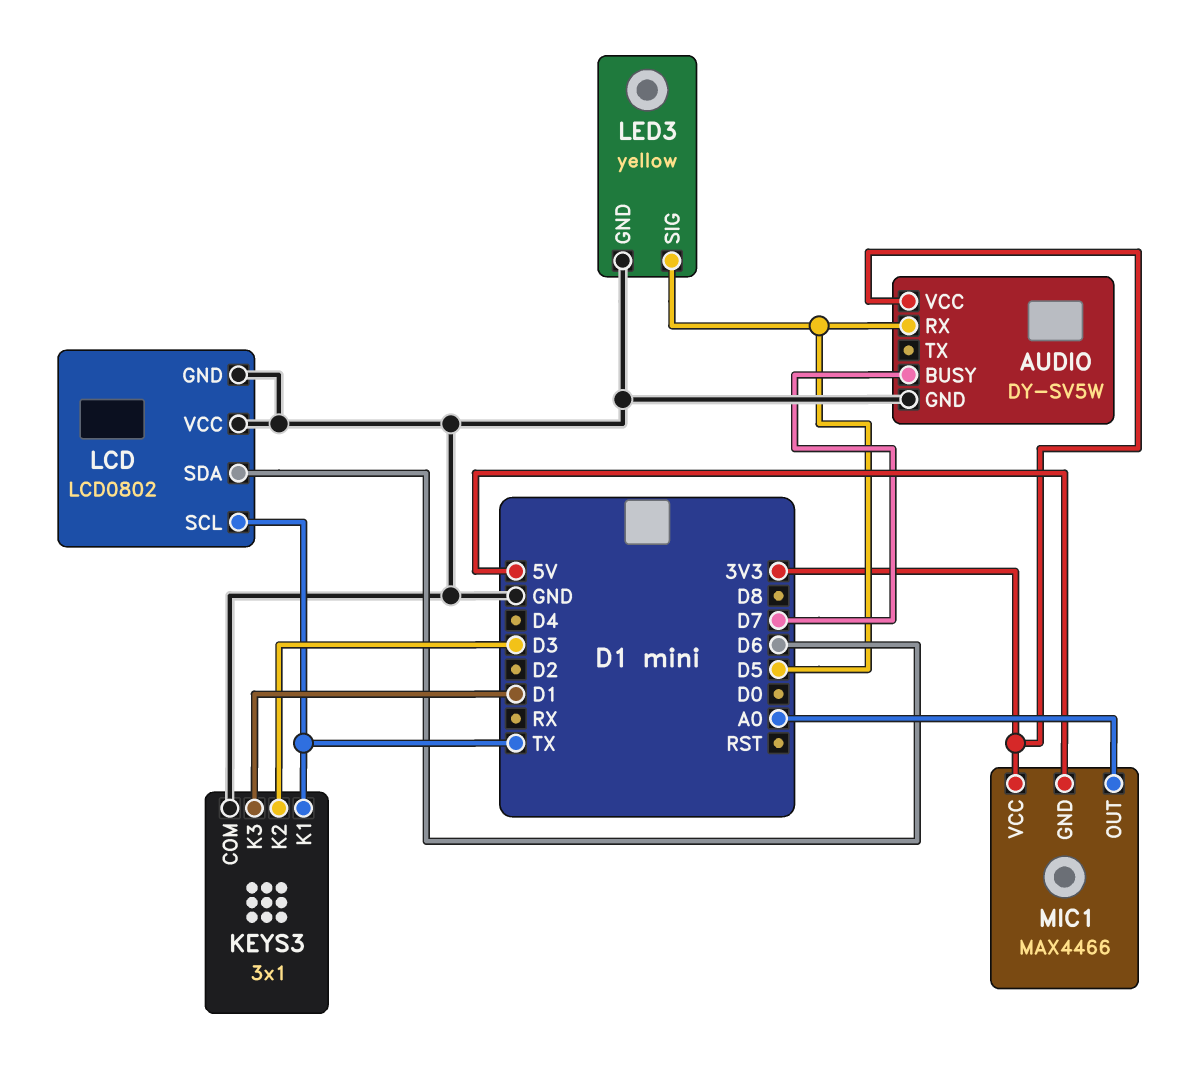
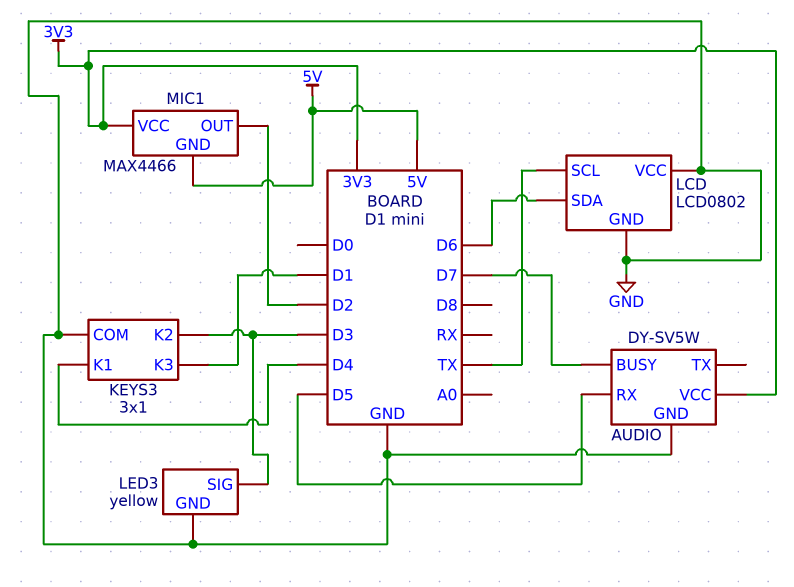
KEYS3 pin K1: TX -> D4
LED3 pin SIG: D5 -> D3
MIC1 pin OUT: A0 -> D2

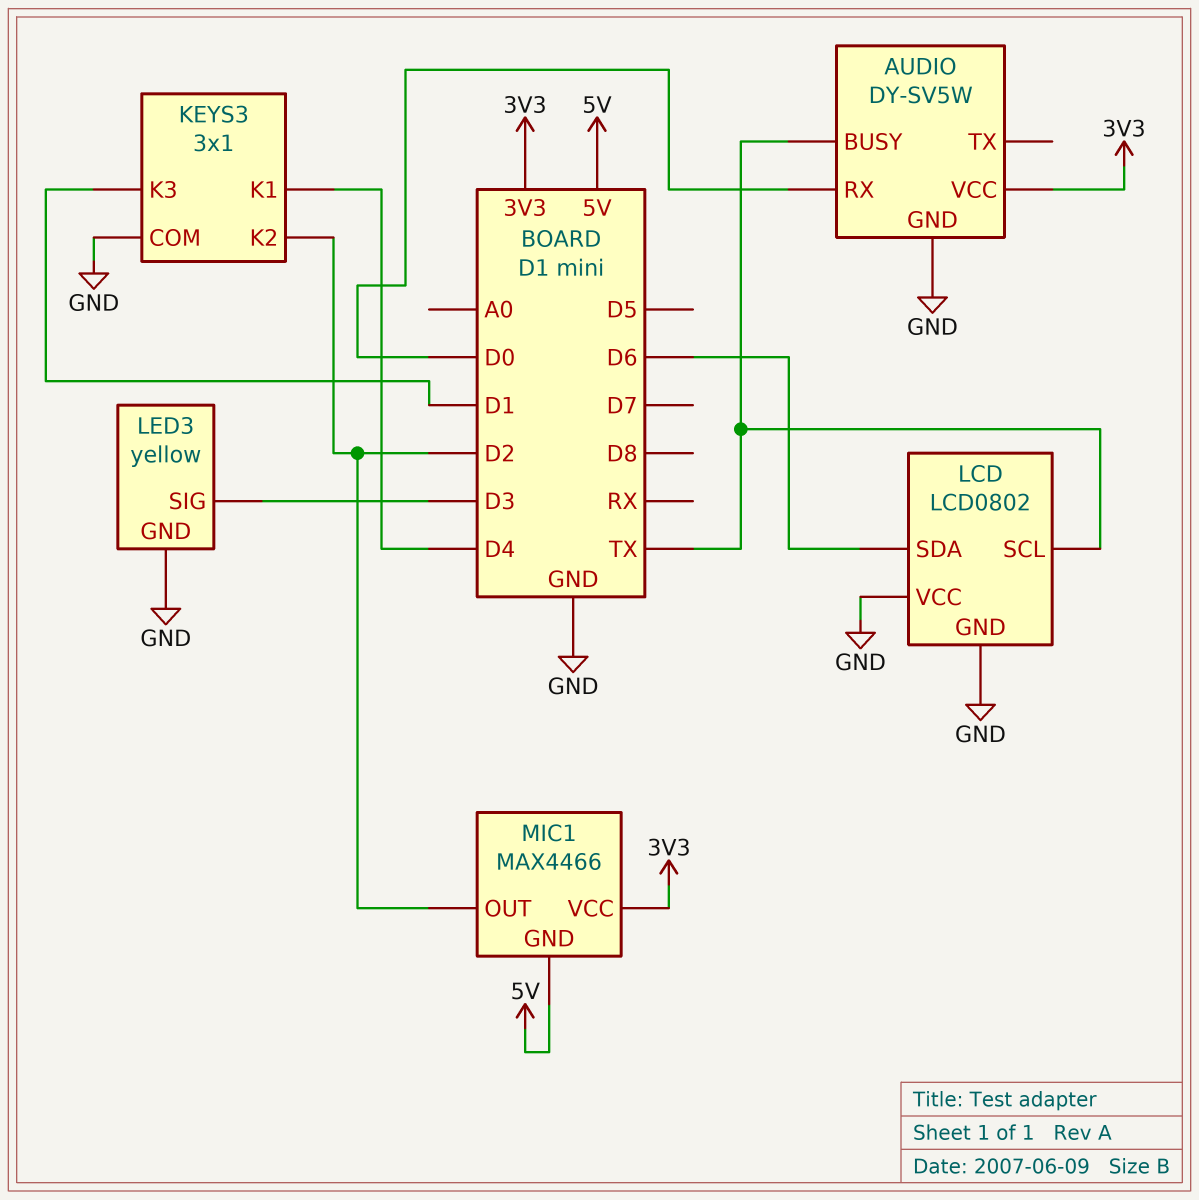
AUDIO pin BUSY: D7 -> TX
AUDIO pin RX: D5 -> D0
KEYS3 pin K2: D3 -> D2

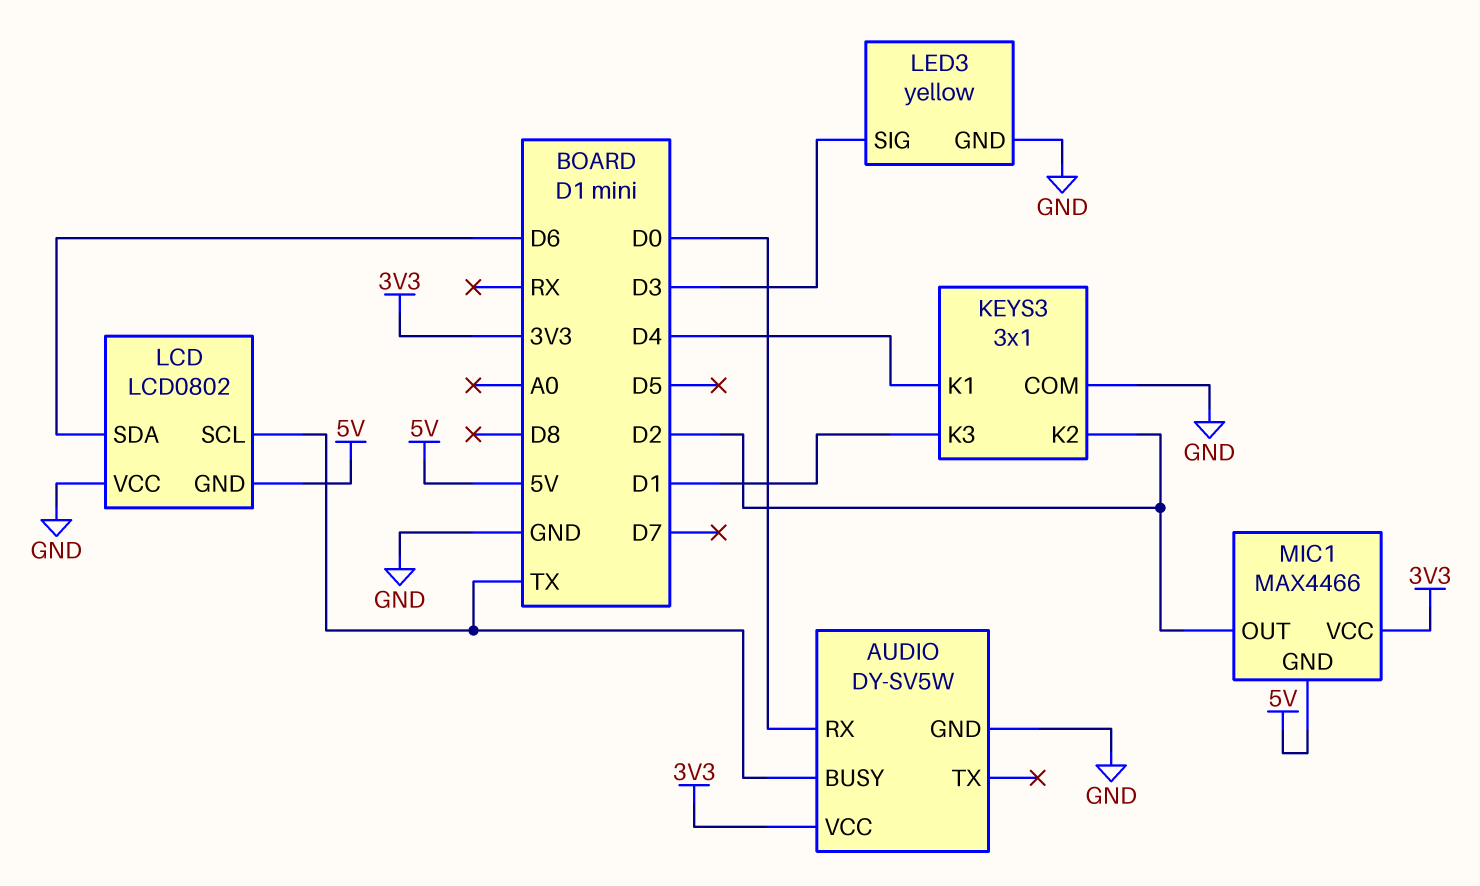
LCD pin GND: GND -> 5V

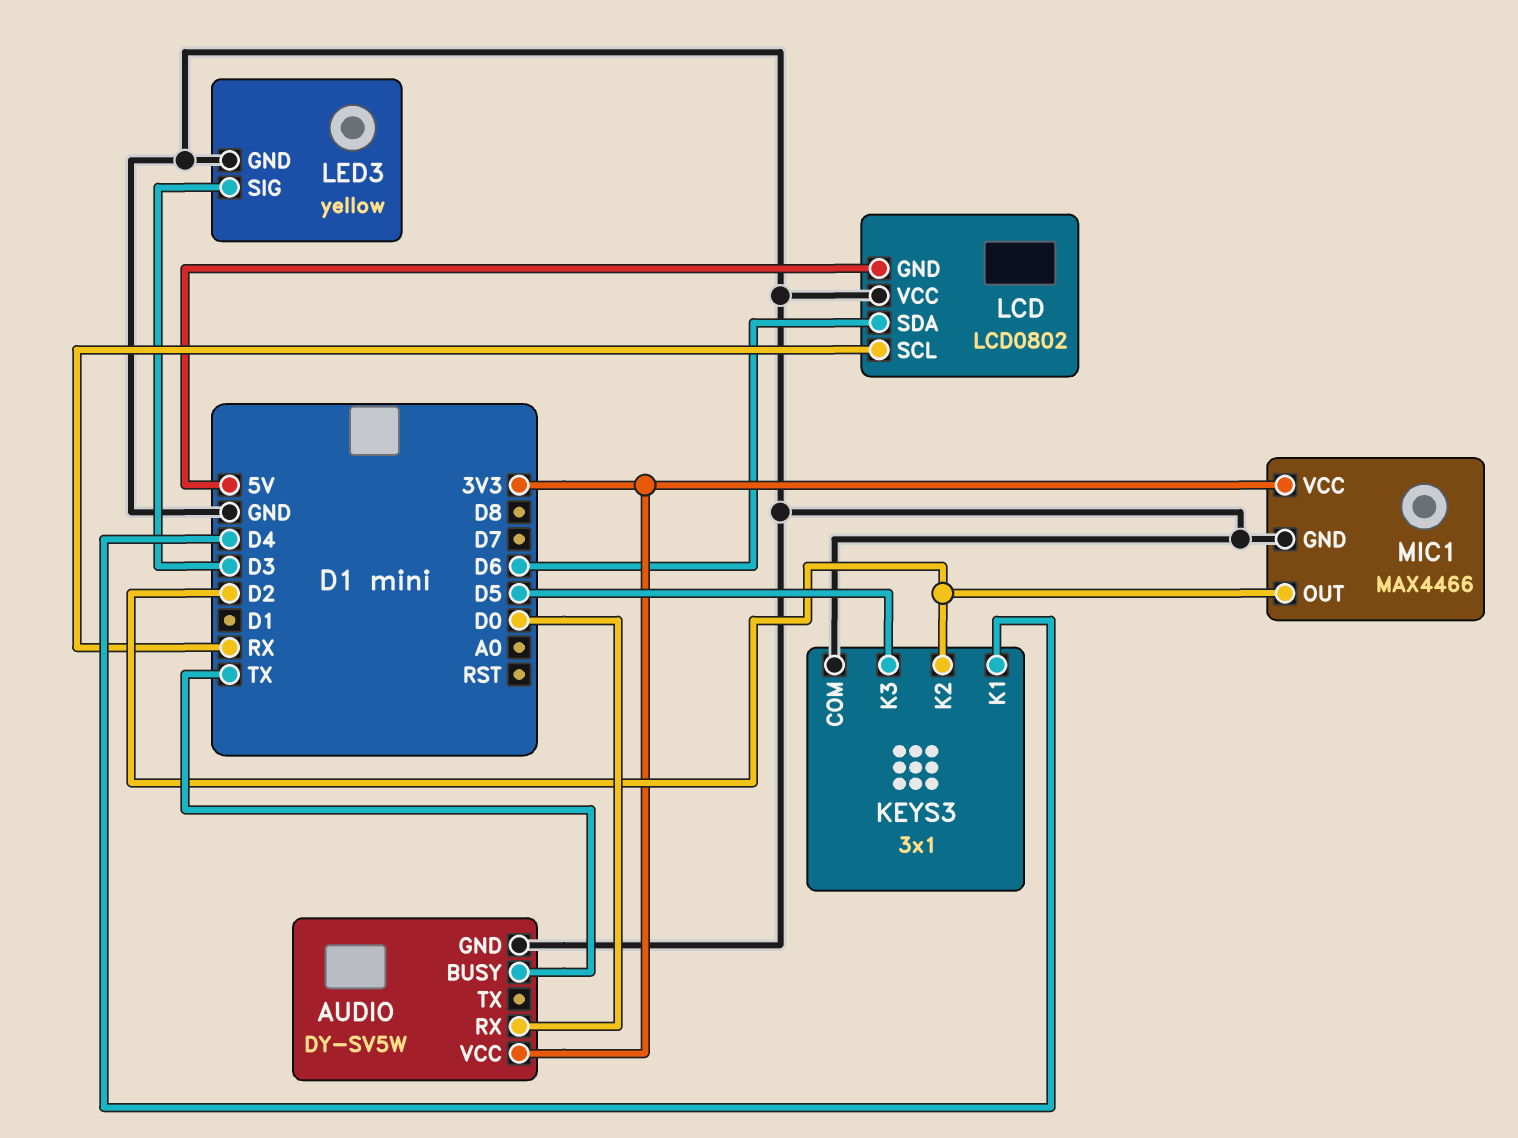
KEYS3 pin K3: D1 -> D5
LCD pin SCL: TX -> RX
MIC1 pin GND: 5V -> GND

